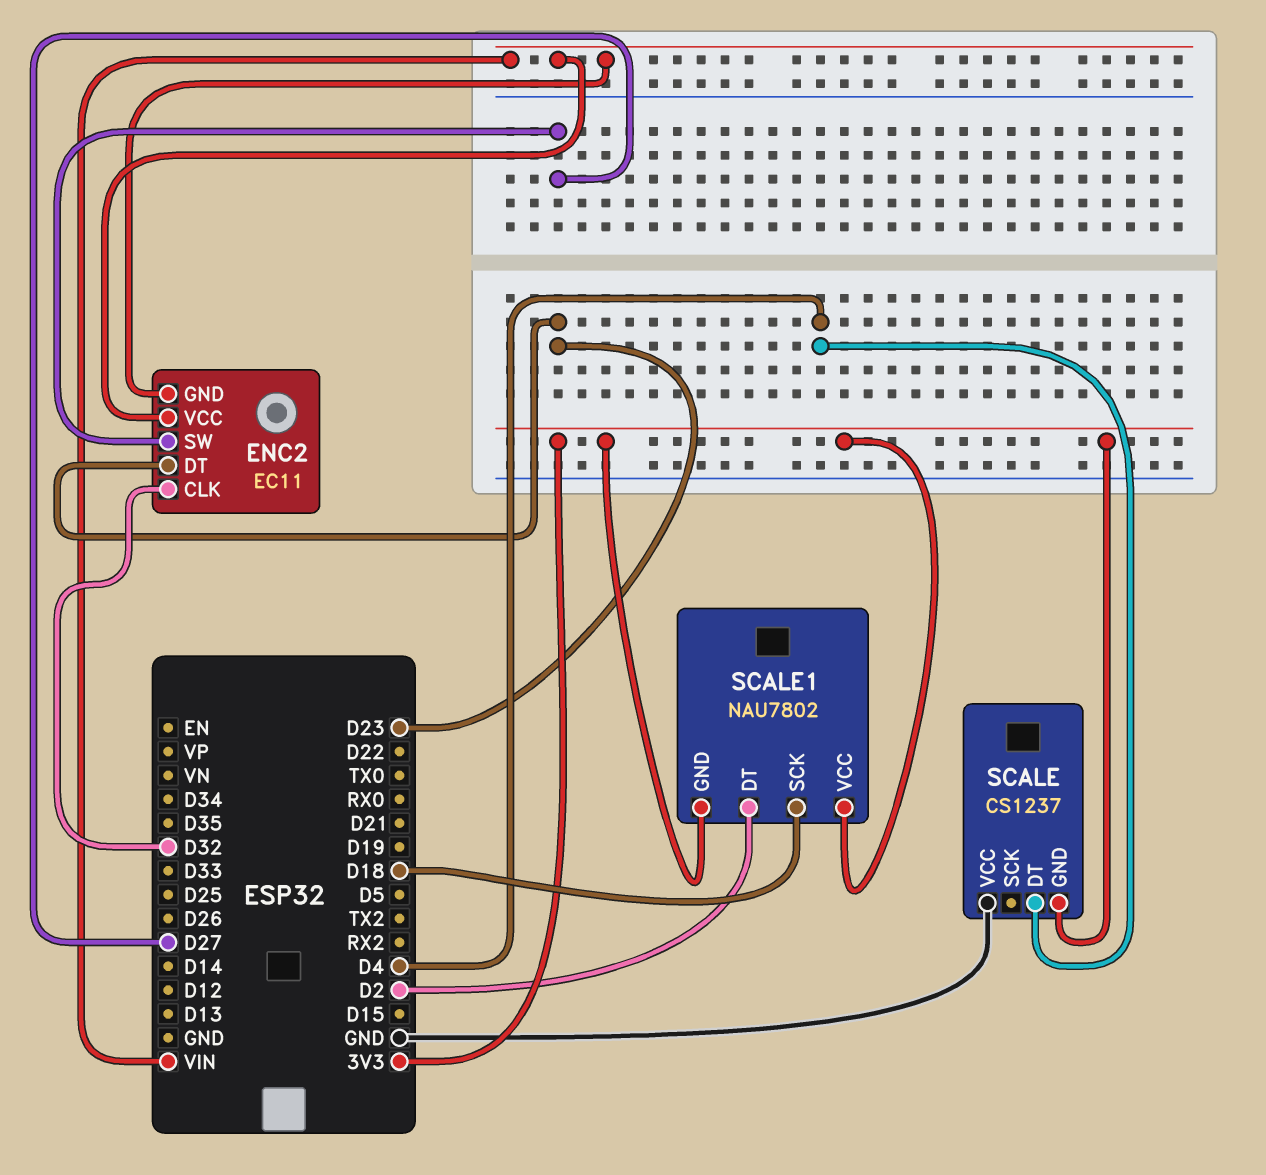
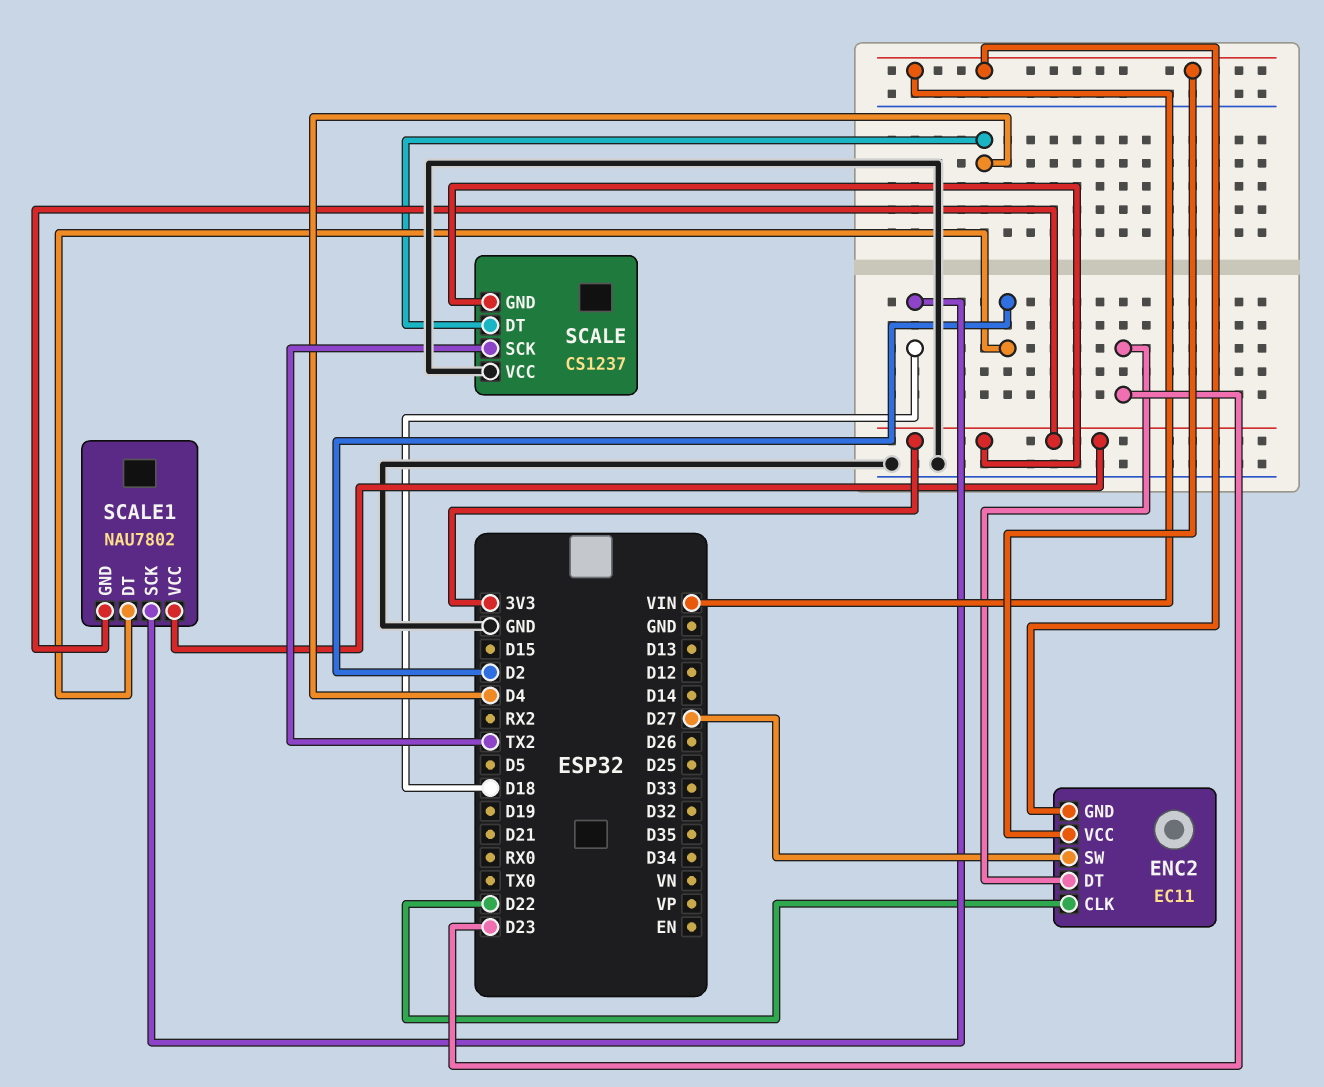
ENC2 pin CLK: D32 -> D22
SCALE pin SCK: none -> TX2

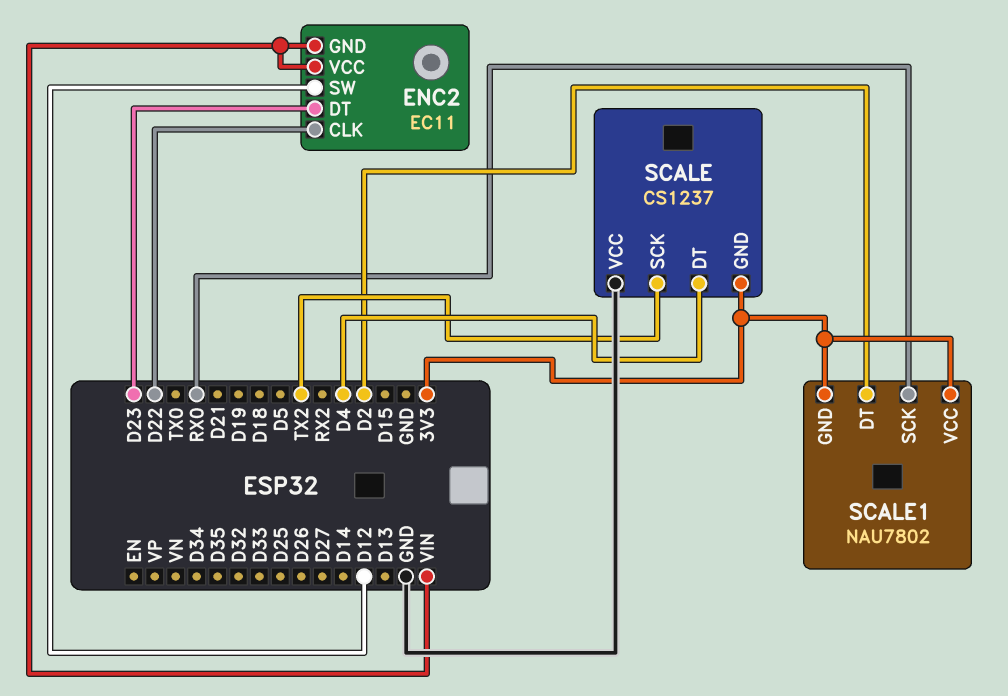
ENC2 pin SW: D27 -> D12
SCALE1 pin SCK: D18 -> RX0

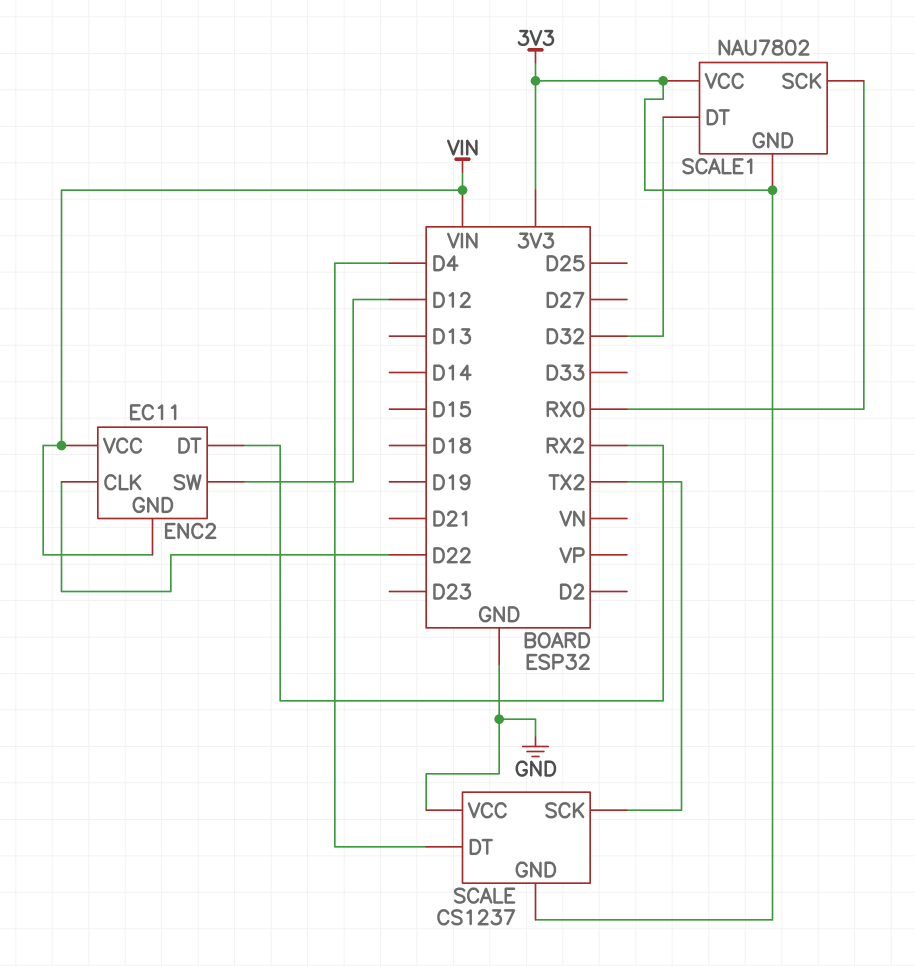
ENC2 pin DT: D23 -> RX2
SCALE1 pin DT: D2 -> D32

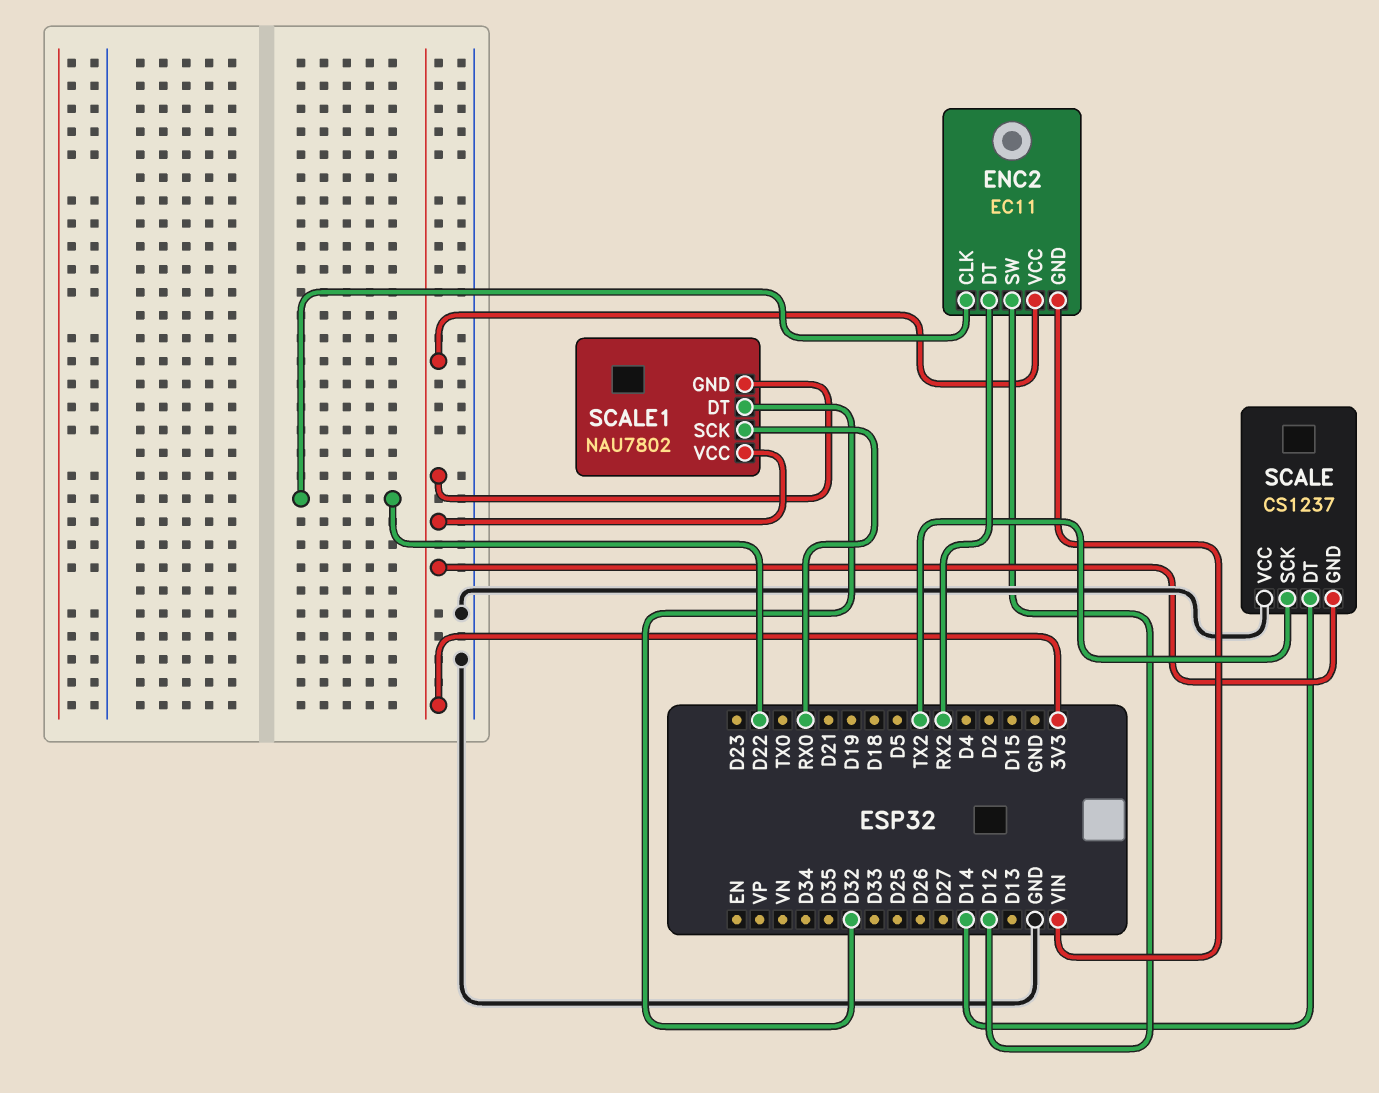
ENC2 pin VCC: VIN -> 3V3
SCALE pin DT: D4 -> D14

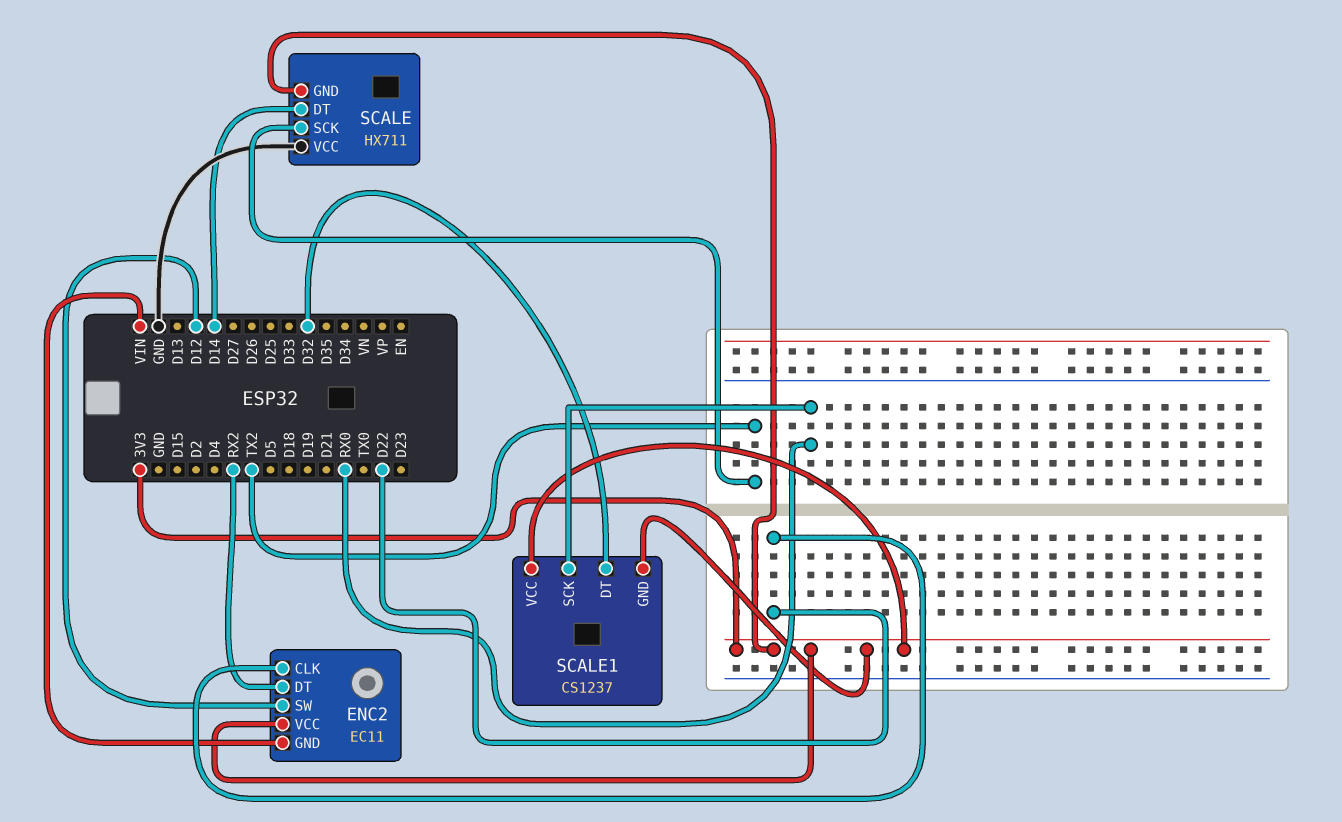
SCALE: CS1237 -> HX711
SCALE1: NAU7802 -> CS1237

